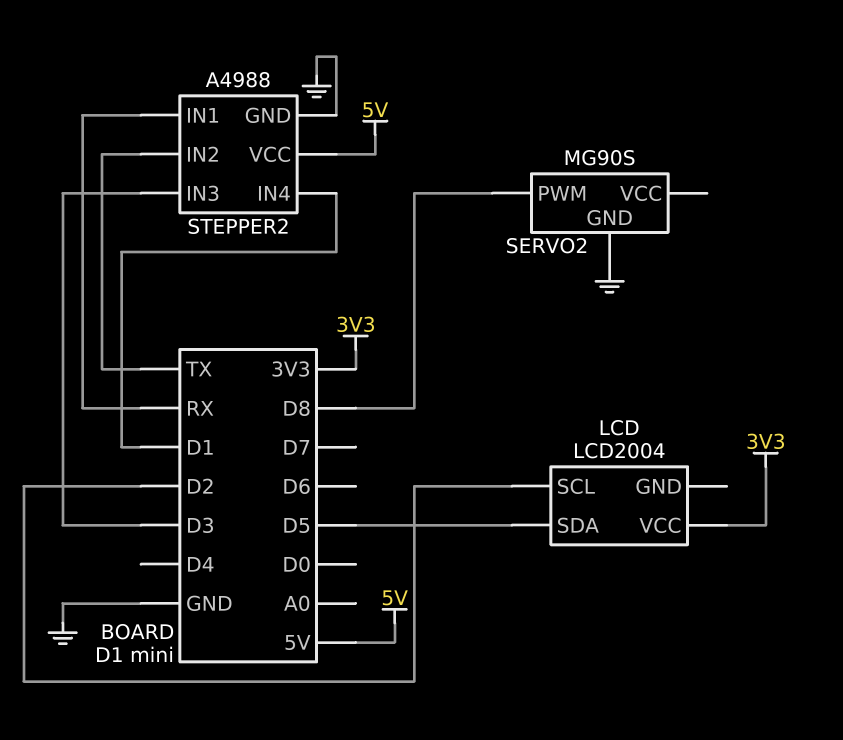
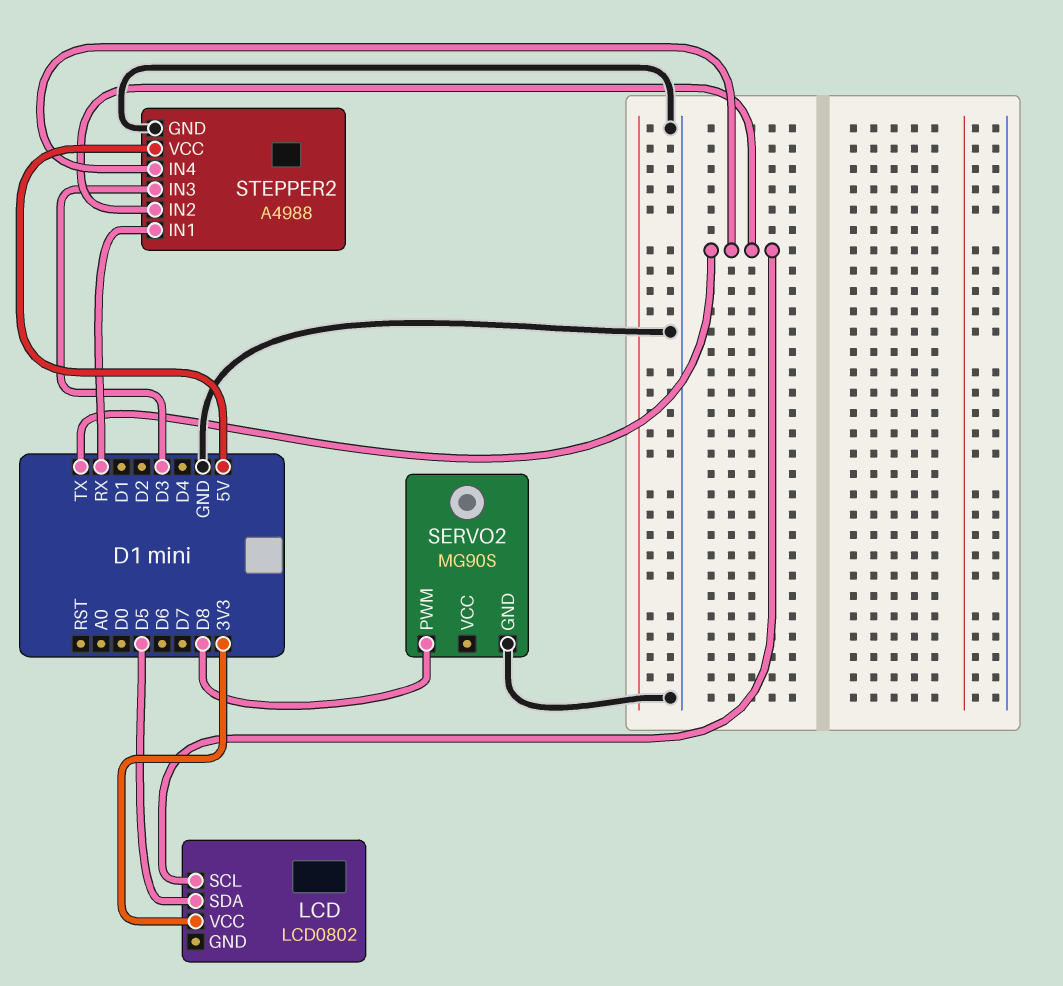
LCD: LCD2004 -> LCD0802
LCD pin SCL: D2 -> TX
STEPPER2 pin IN4: D1 -> TX

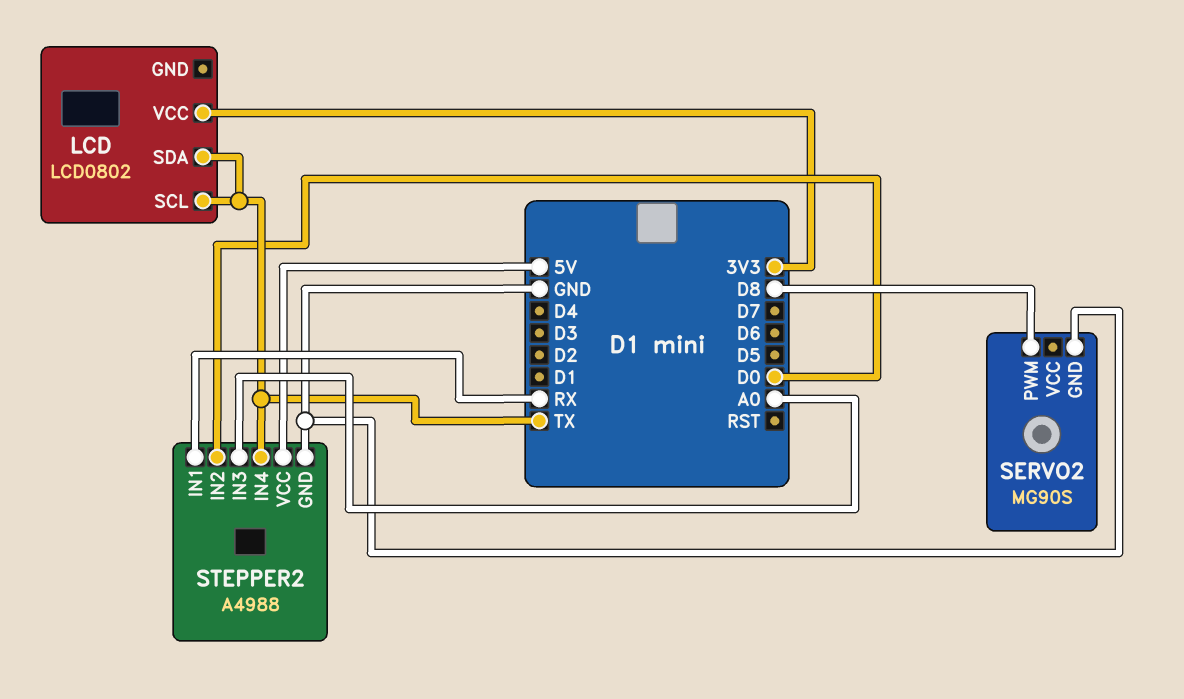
LCD pin SDA: D5 -> TX
STEPPER2 pin IN2: TX -> D0
STEPPER2 pin IN3: D3 -> A0

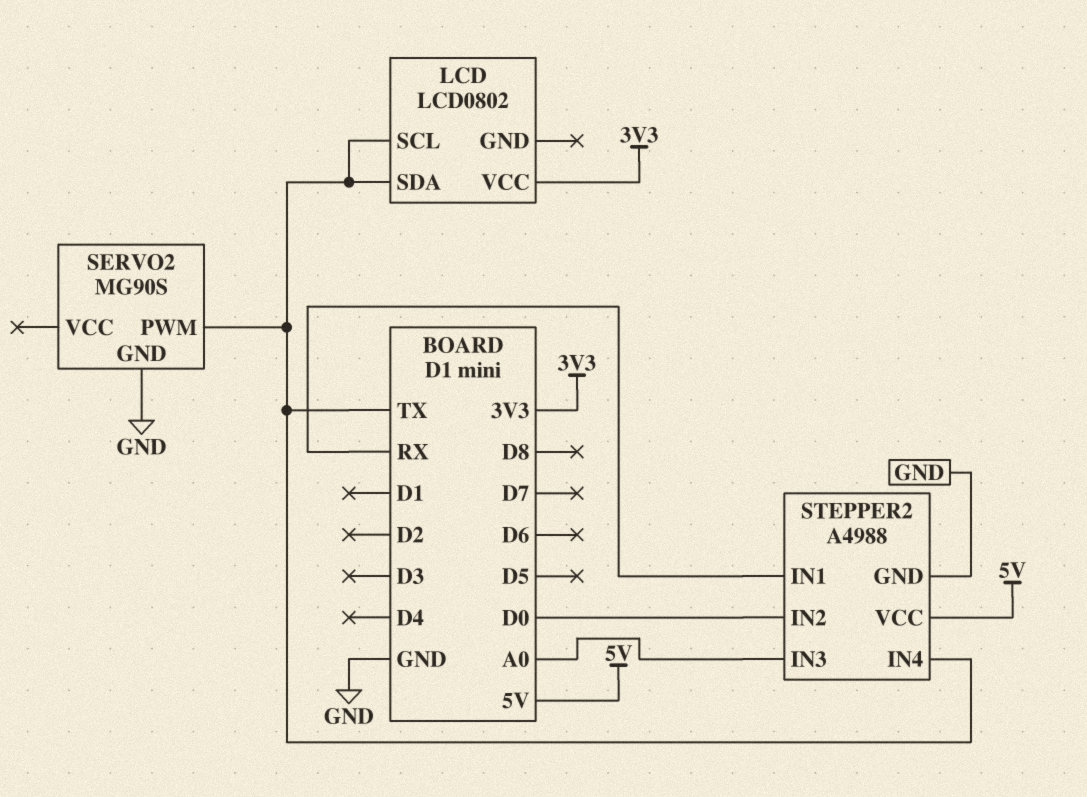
SERVO2 pin PWM: D8 -> TX

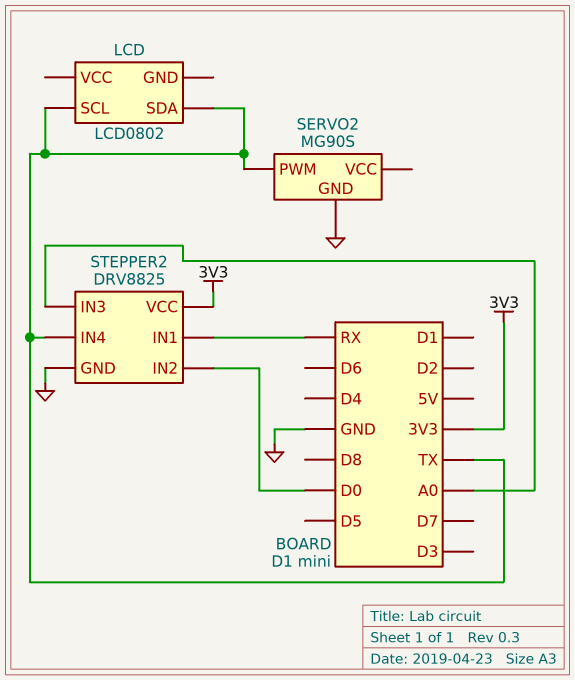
LCD pin VCC: 3V3 -> none
STEPPER2: A4988 -> DRV8825
STEPPER2 pin VCC: 5V -> 3V3

